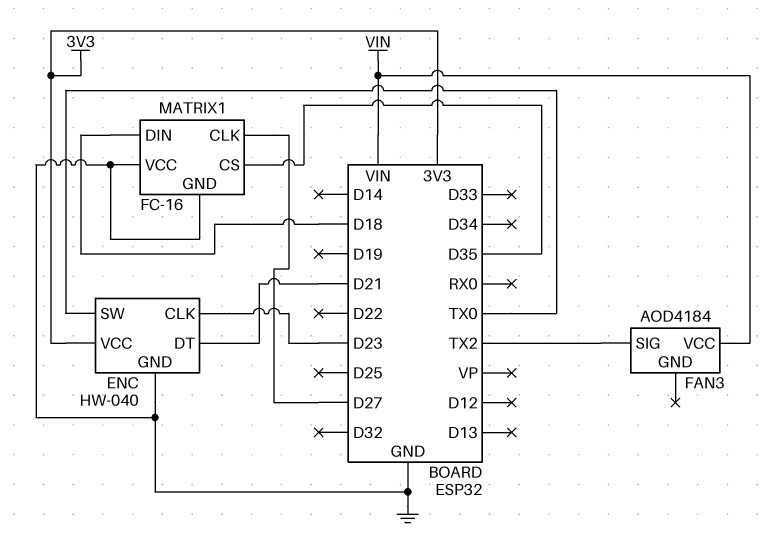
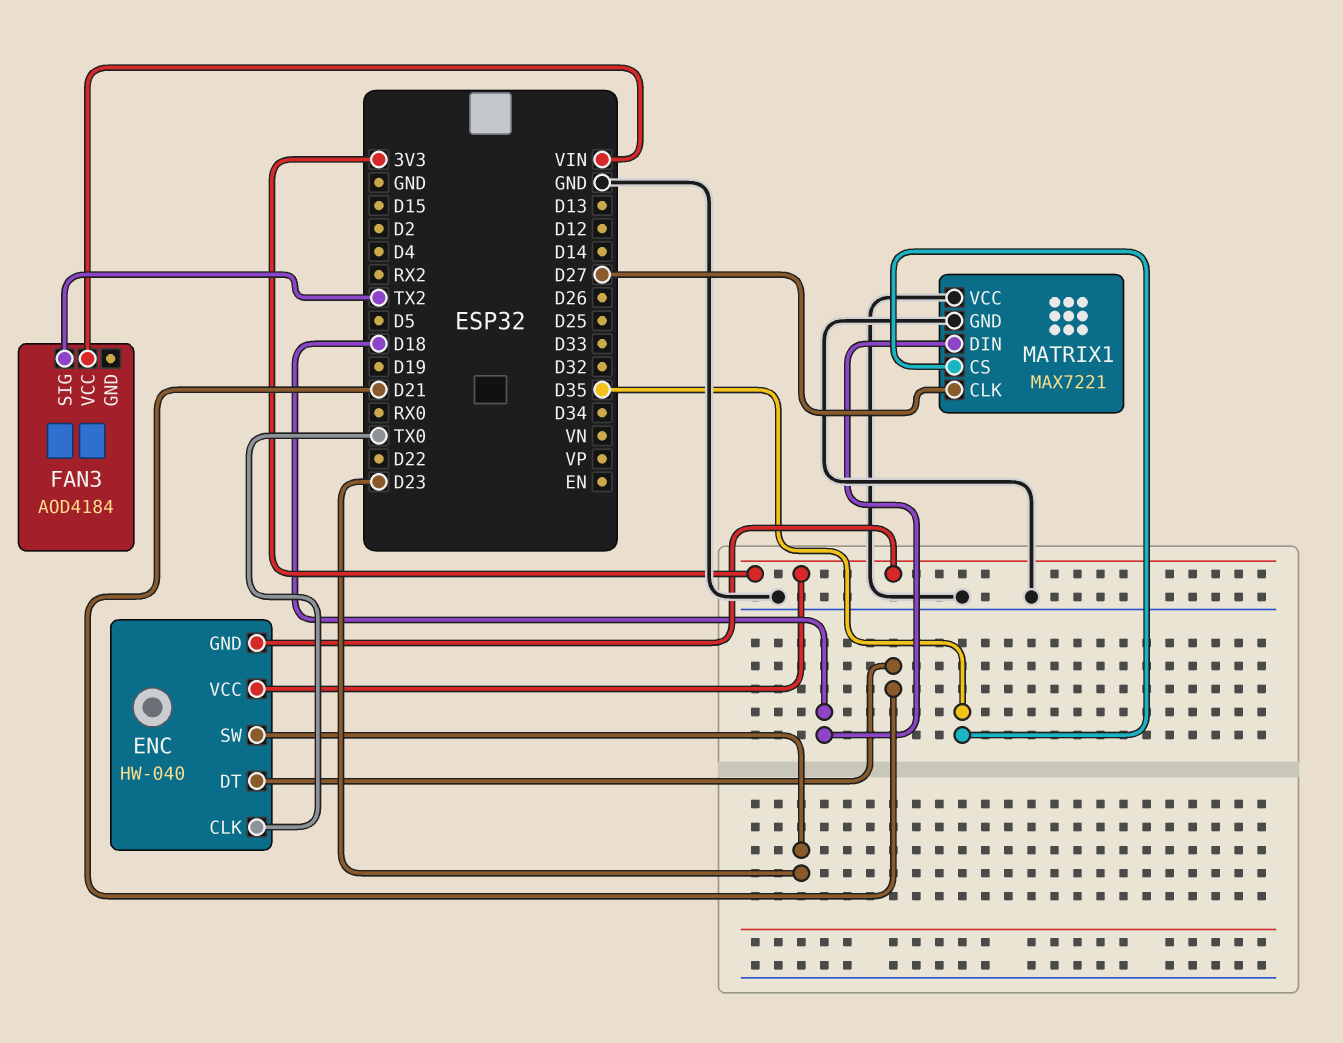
ENC pin CLK: D23 -> TX0
ENC pin GND: GND -> 3V3
ENC pin SW: TX0 -> D23
MATRIX1: FC-16 -> MAX7221

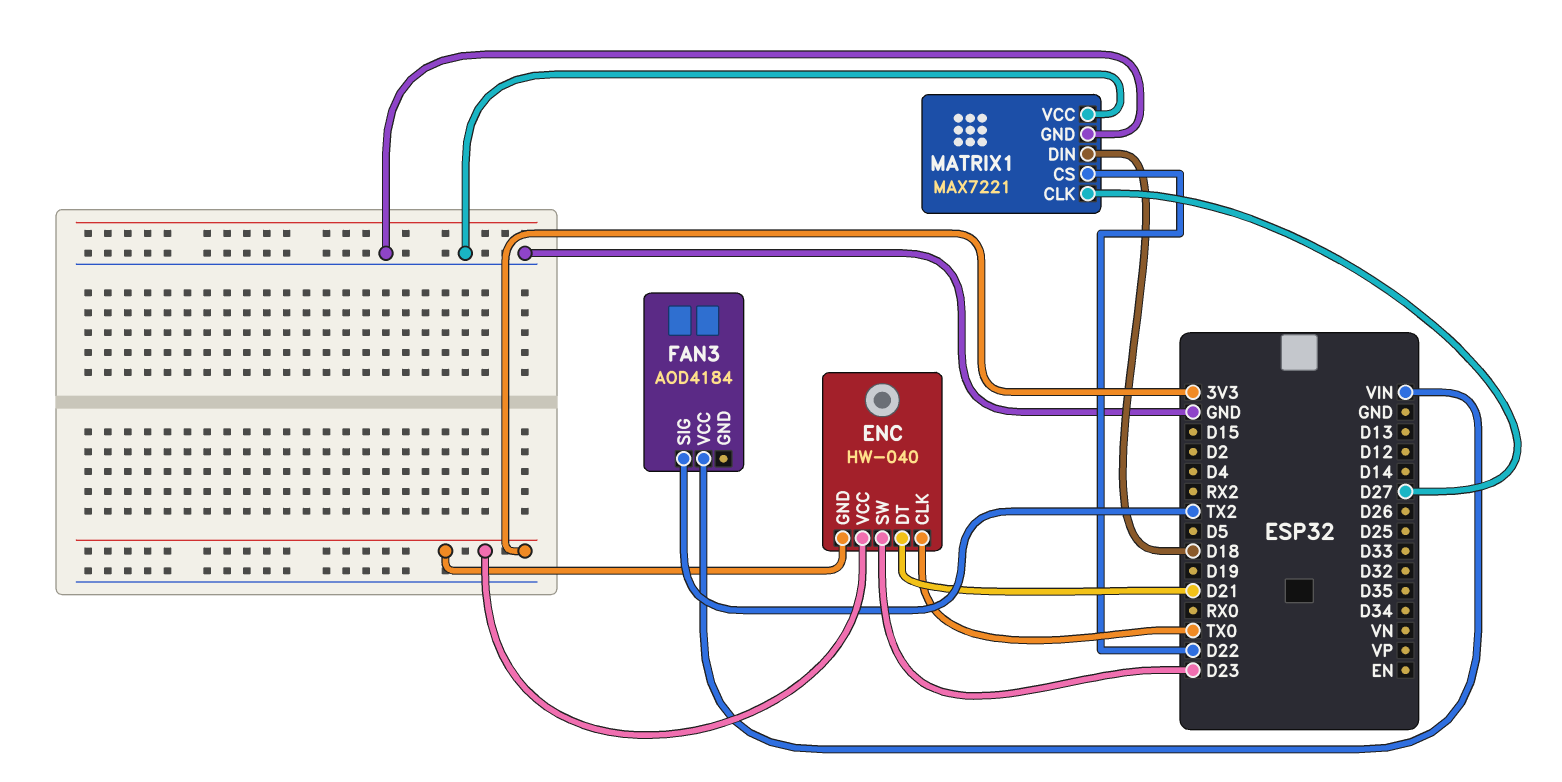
MATRIX1 pin CS: D35 -> D22

